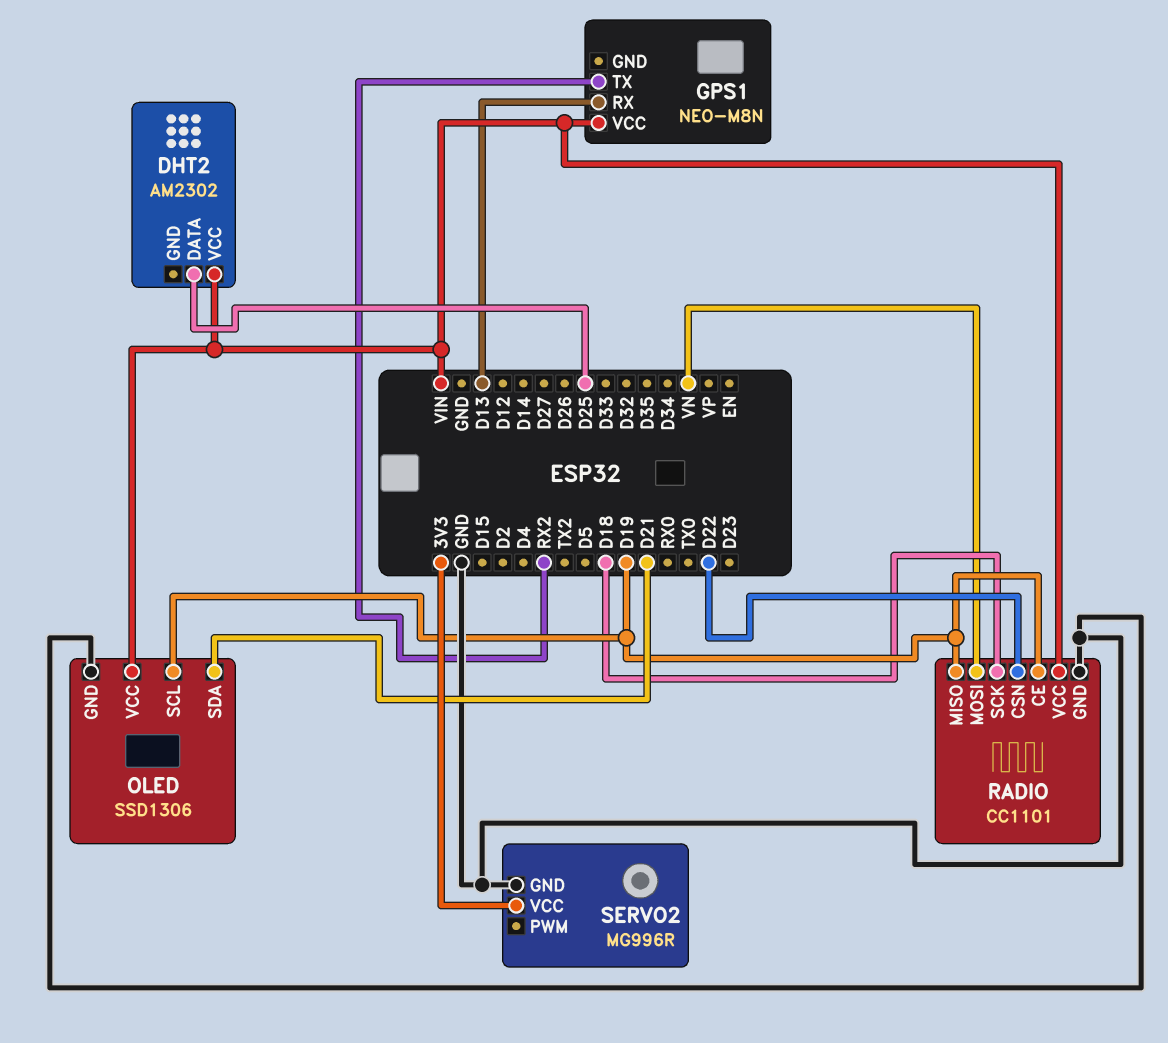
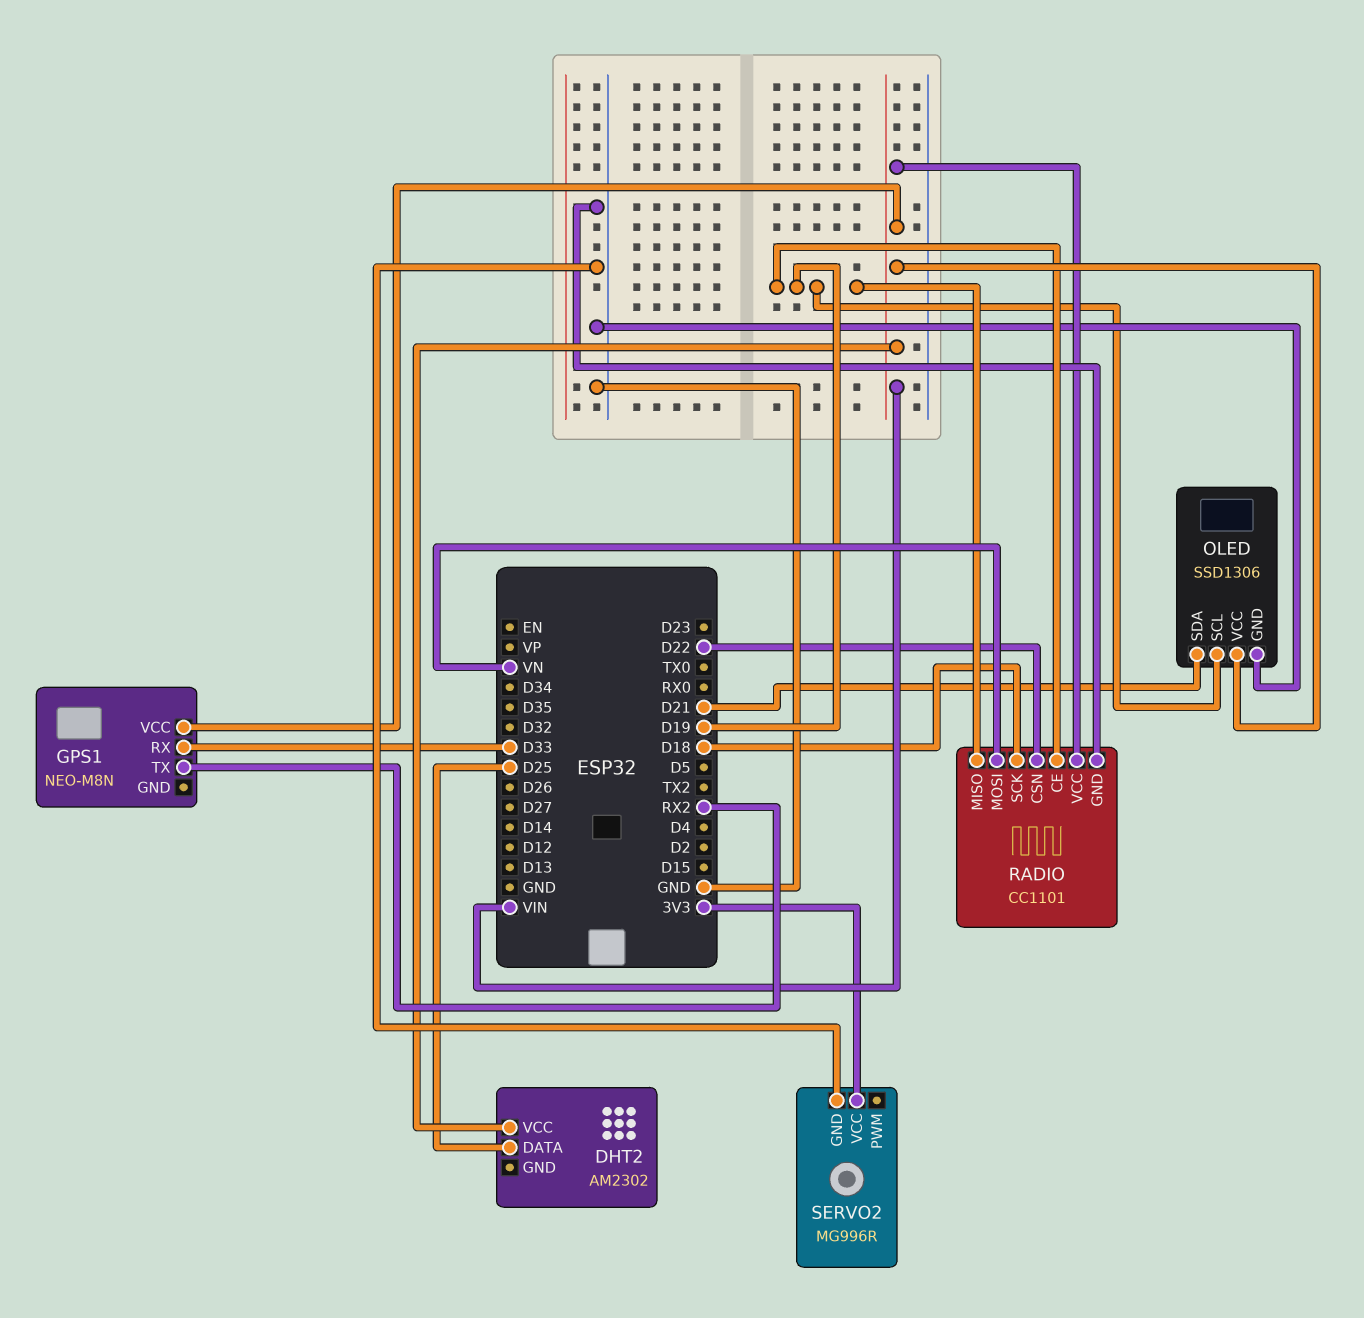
GPS1 pin RX: D13 -> D33

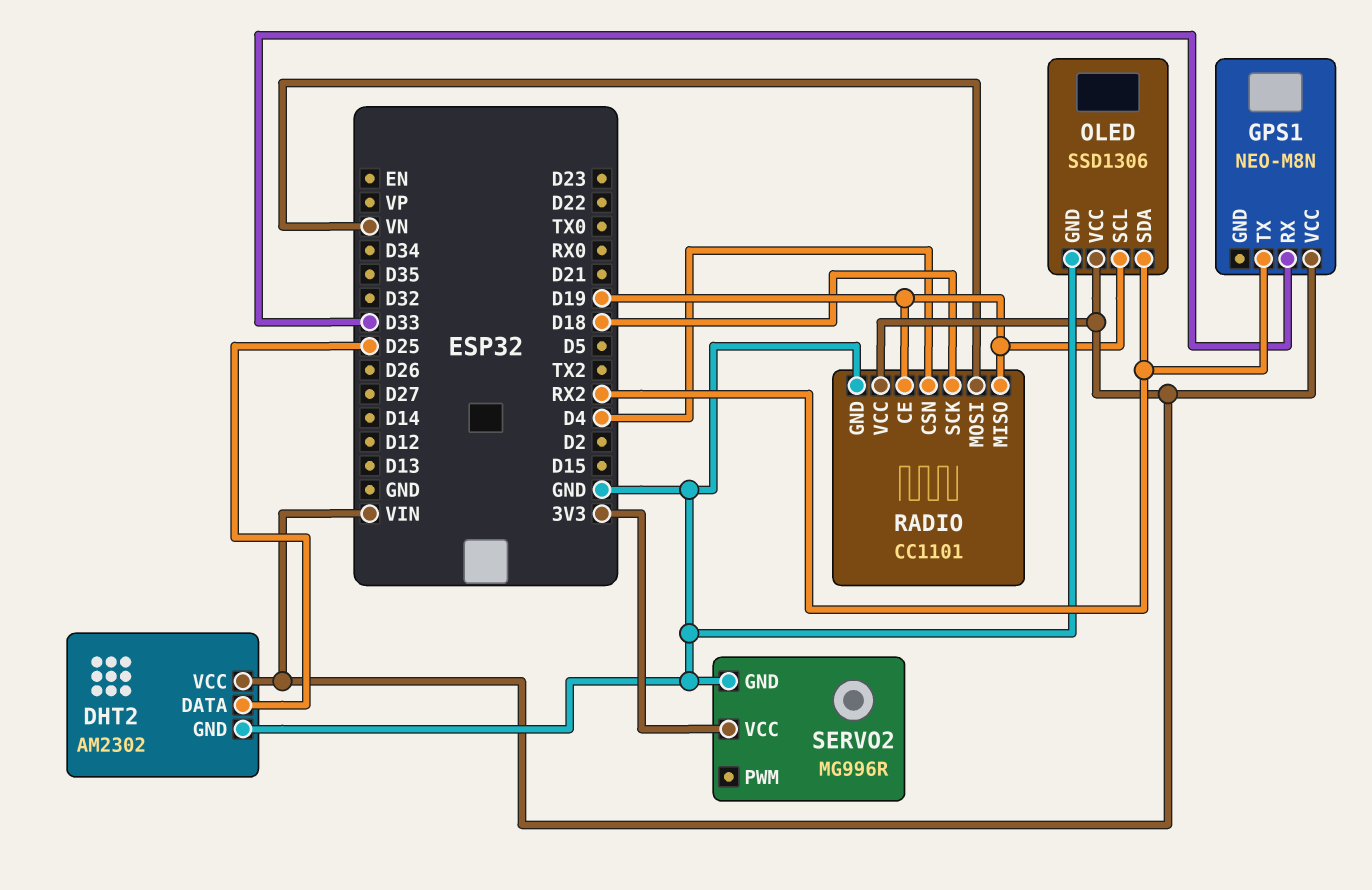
DHT2 pin GND: none -> GND
OLED pin SDA: D21 -> RX2
RADIO pin CSN: D22 -> D4

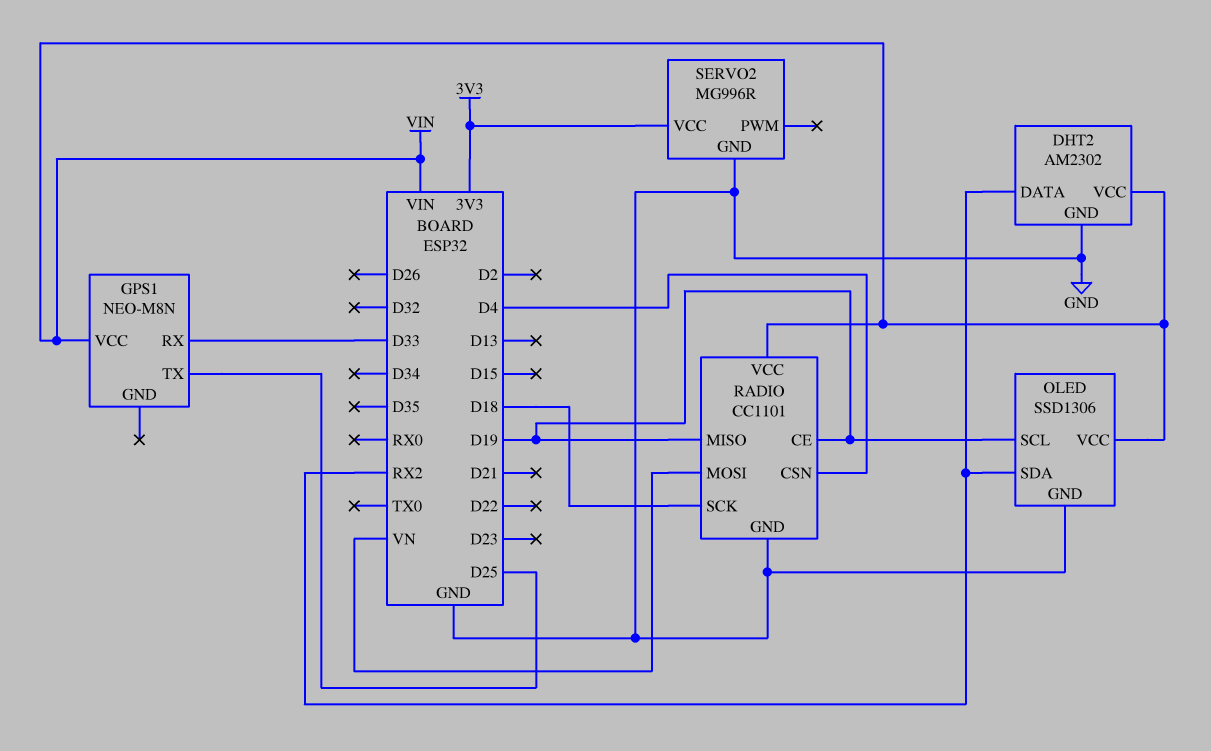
DHT2 pin DATA: D25 -> RX2
GPS1 pin TX: RX2 -> D25

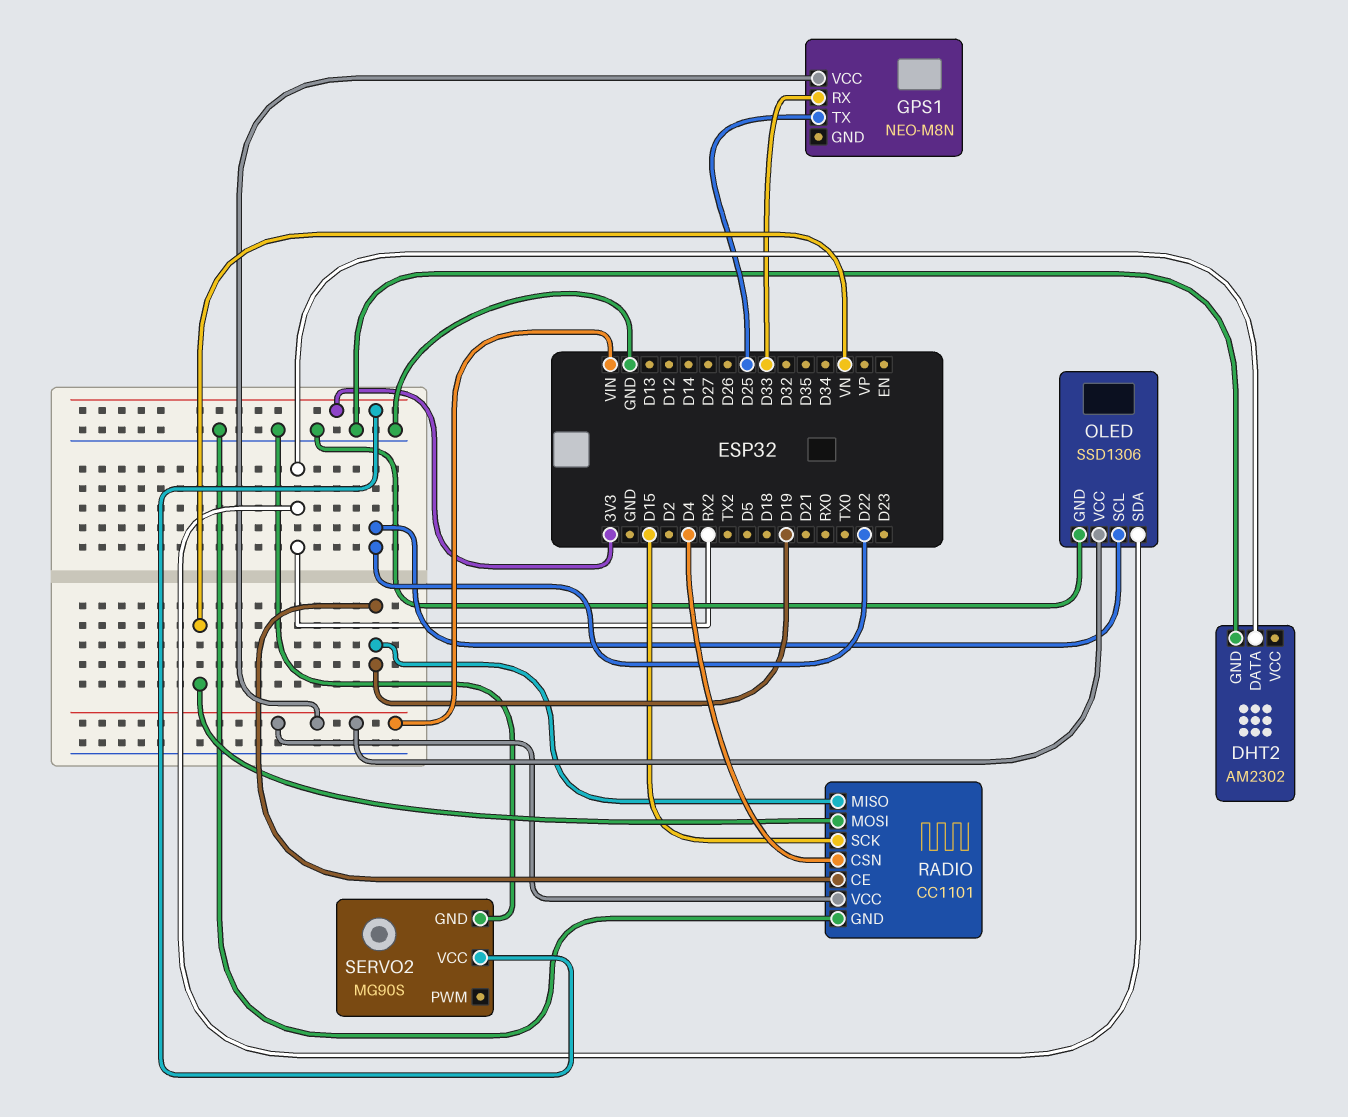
DHT2 pin VCC: VIN -> none
OLED pin SCL: D19 -> D22
RADIO pin SCK: D18 -> D15
SERVO2: MG996R -> MG90S

